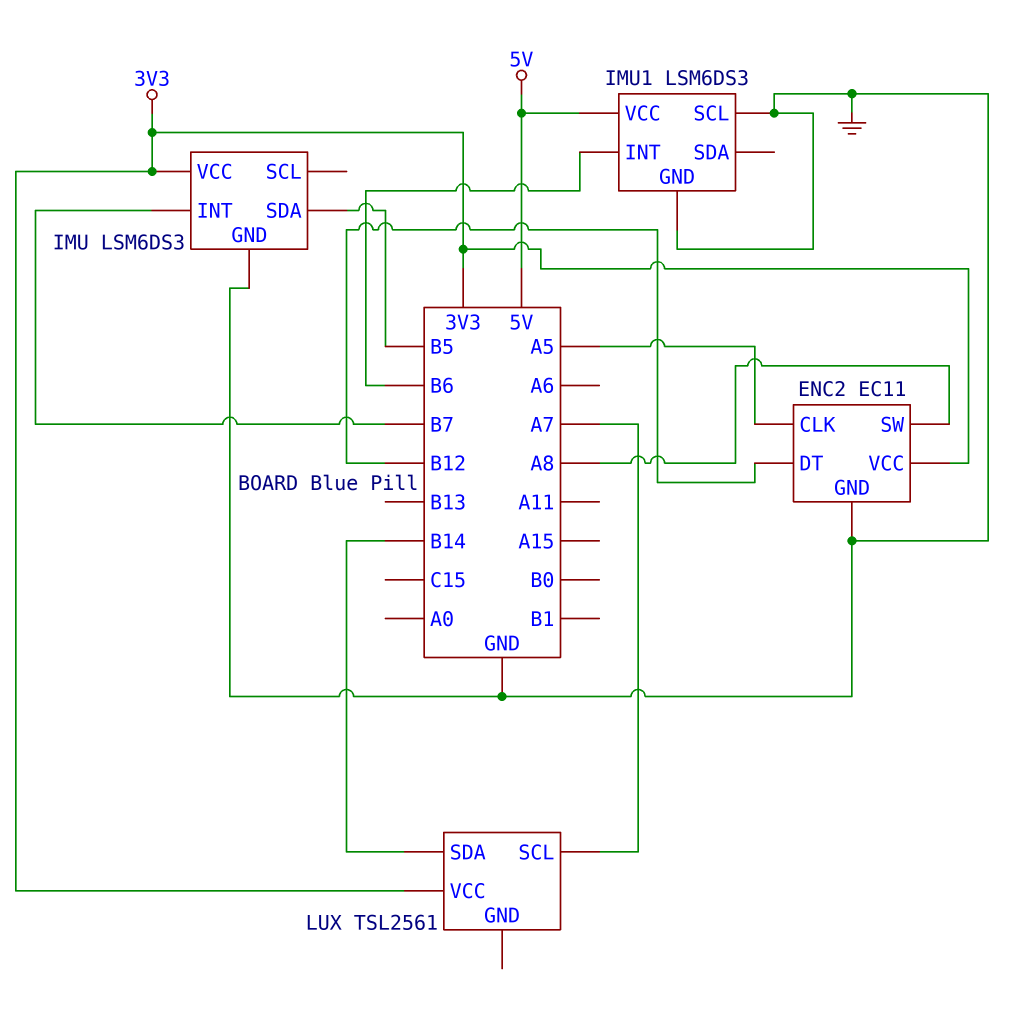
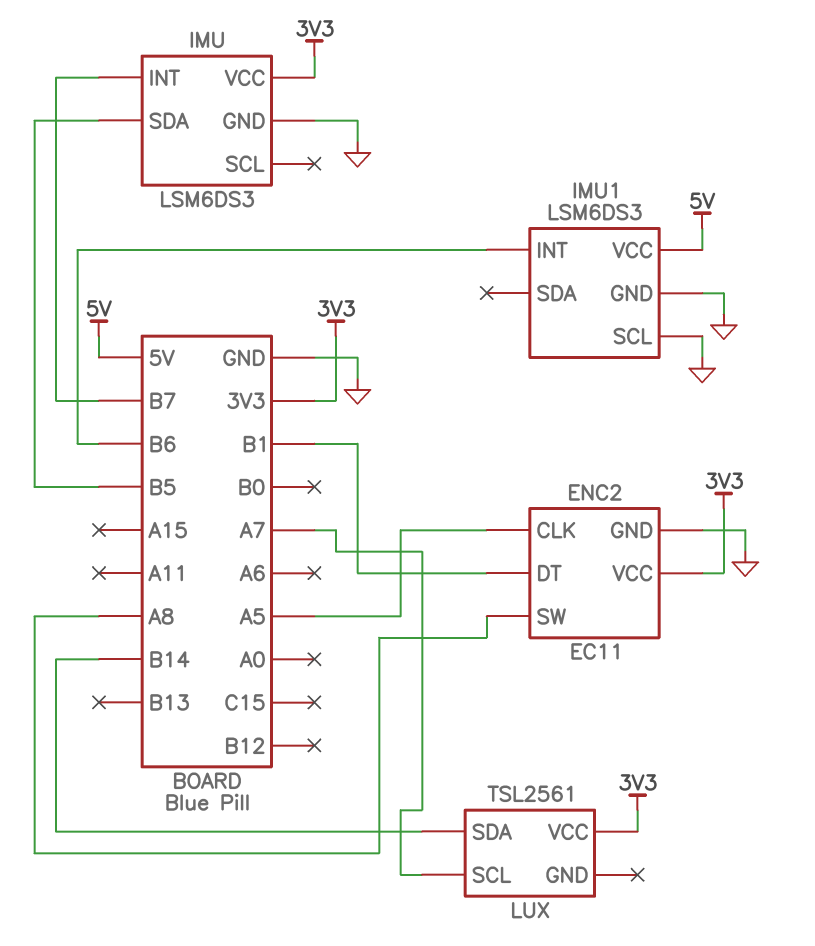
ENC2 pin DT: B12 -> B1

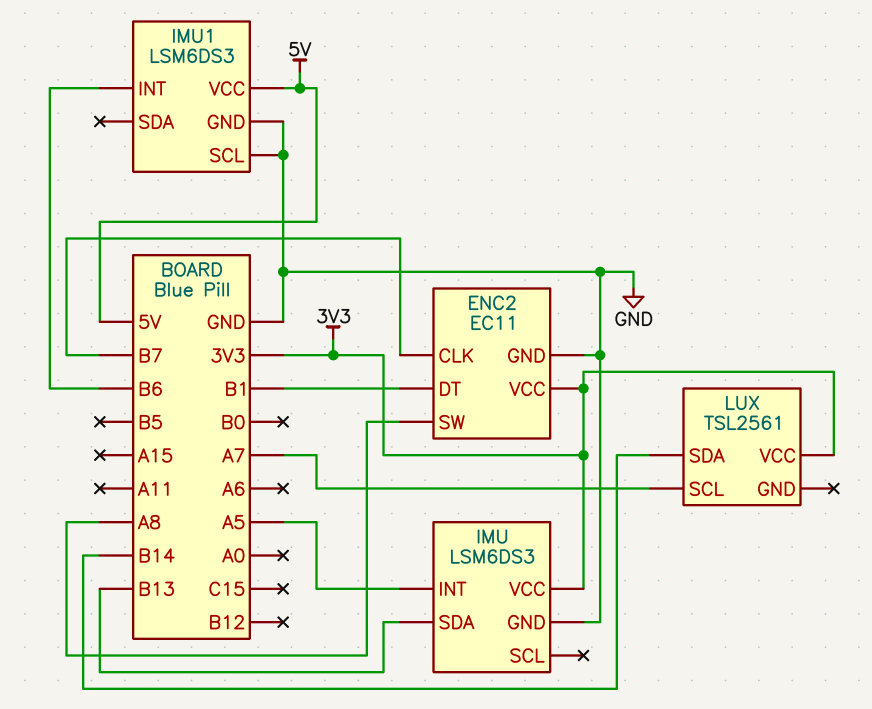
ENC2 pin CLK: A5 -> B7
IMU pin INT: B7 -> A5
IMU pin SDA: B5 -> B13

